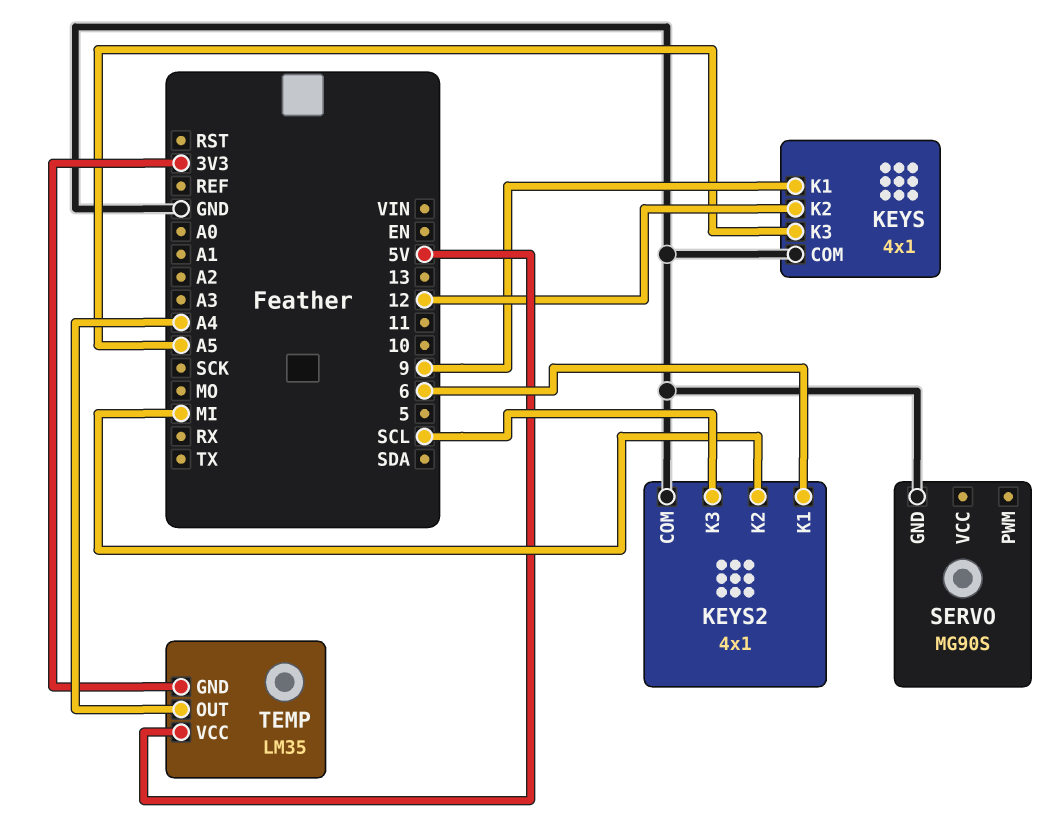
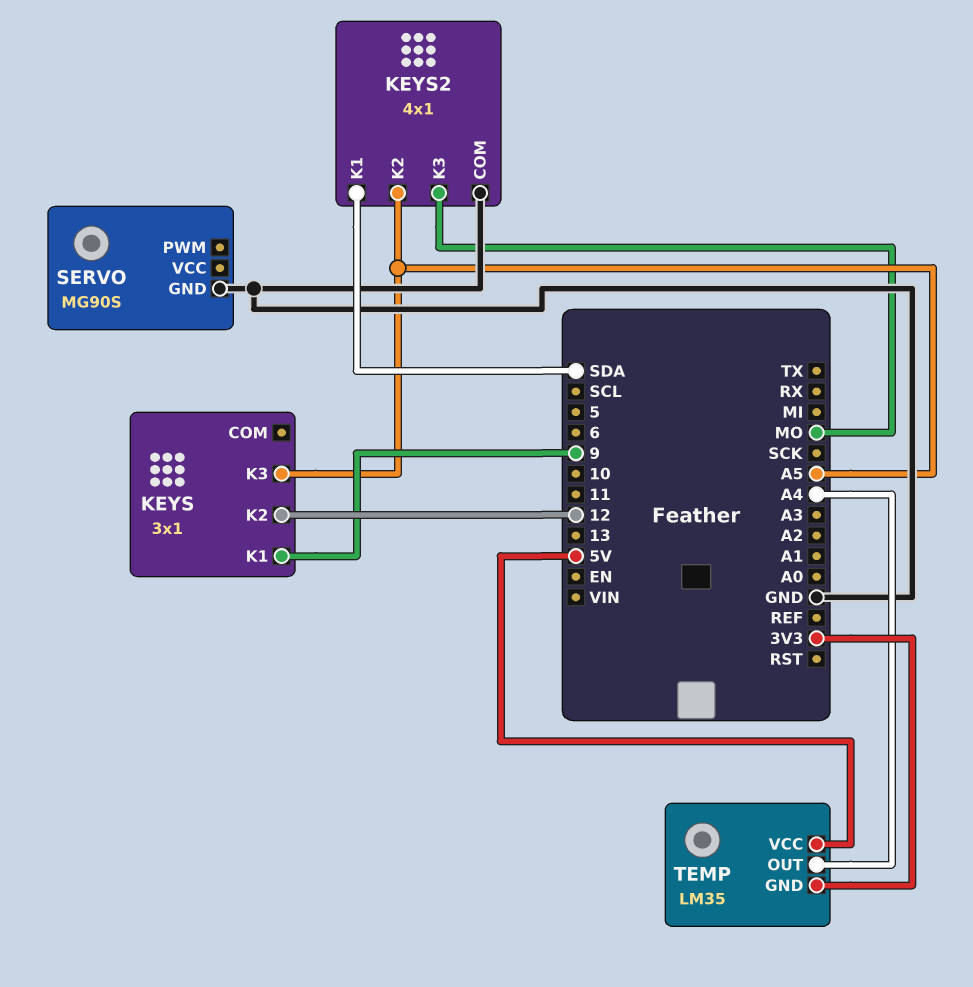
KEYS: 4x1 -> 3x1
KEYS pin COM: GND -> none
KEYS2 pin K1: 6 -> SDA
KEYS2 pin K2: MI -> A5
KEYS2 pin K3: SCL -> MO

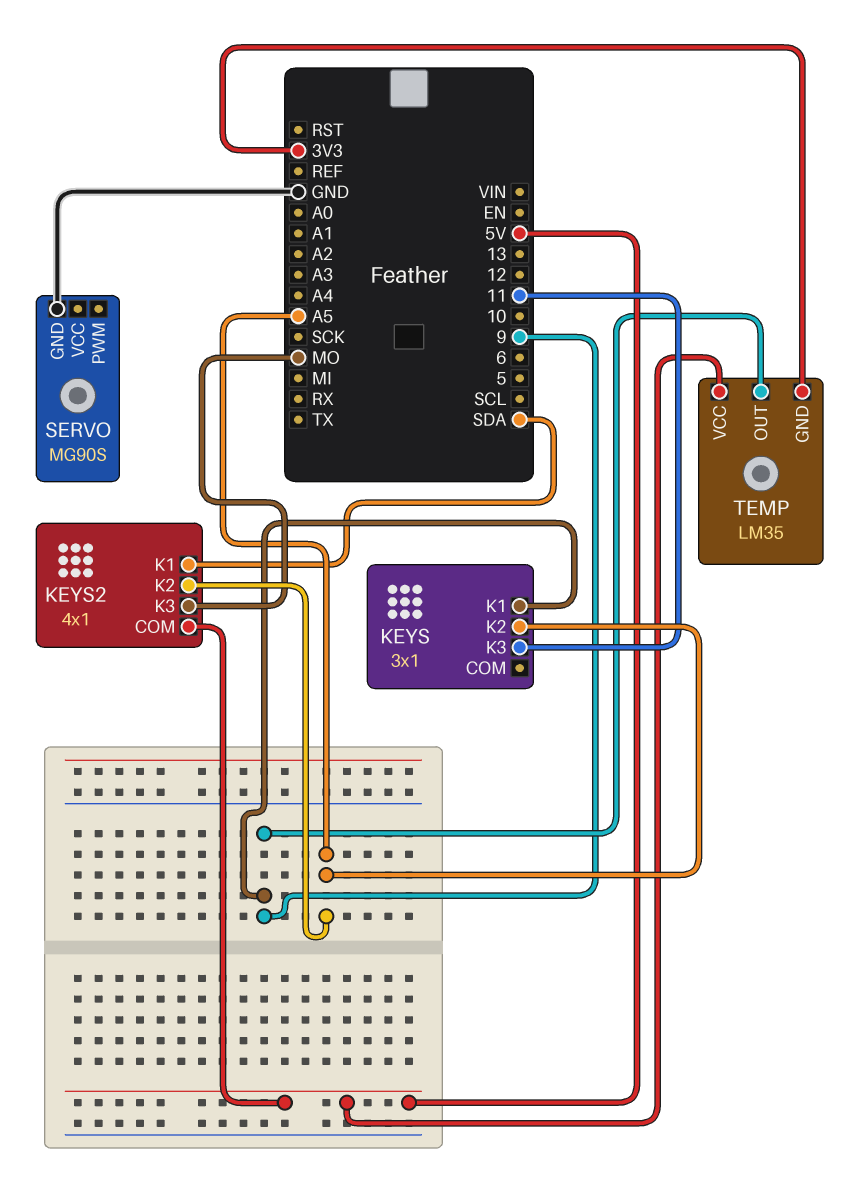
KEYS pin K2: 12 -> A5
KEYS pin K3: A5 -> 11
KEYS2 pin COM: GND -> 5V
TEMP pin OUT: A4 -> 9

